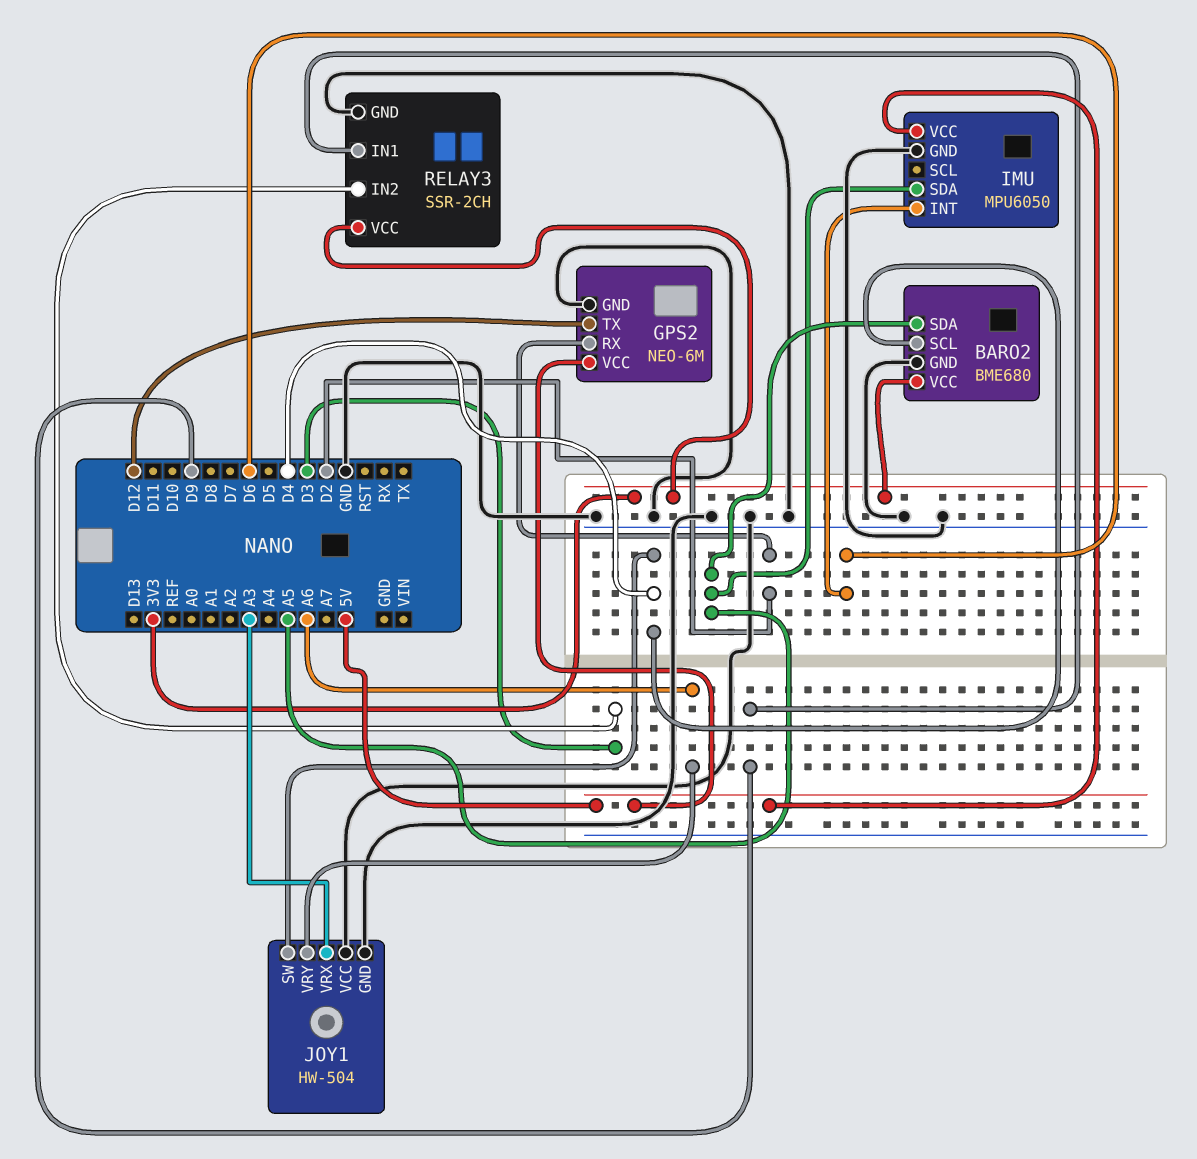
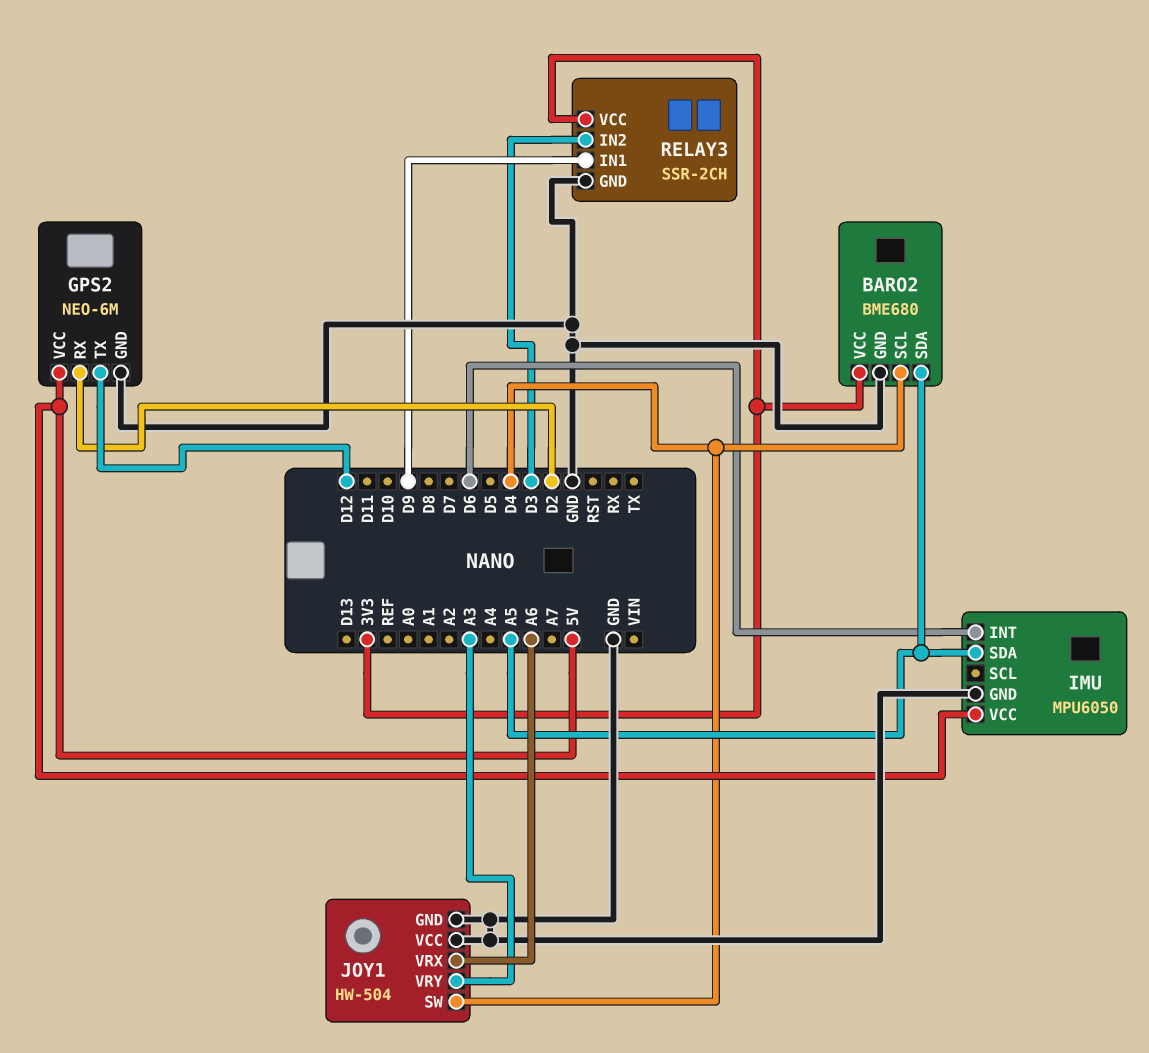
JOY1 pin VRX: A3 -> A6
JOY1 pin VRY: A6 -> A3

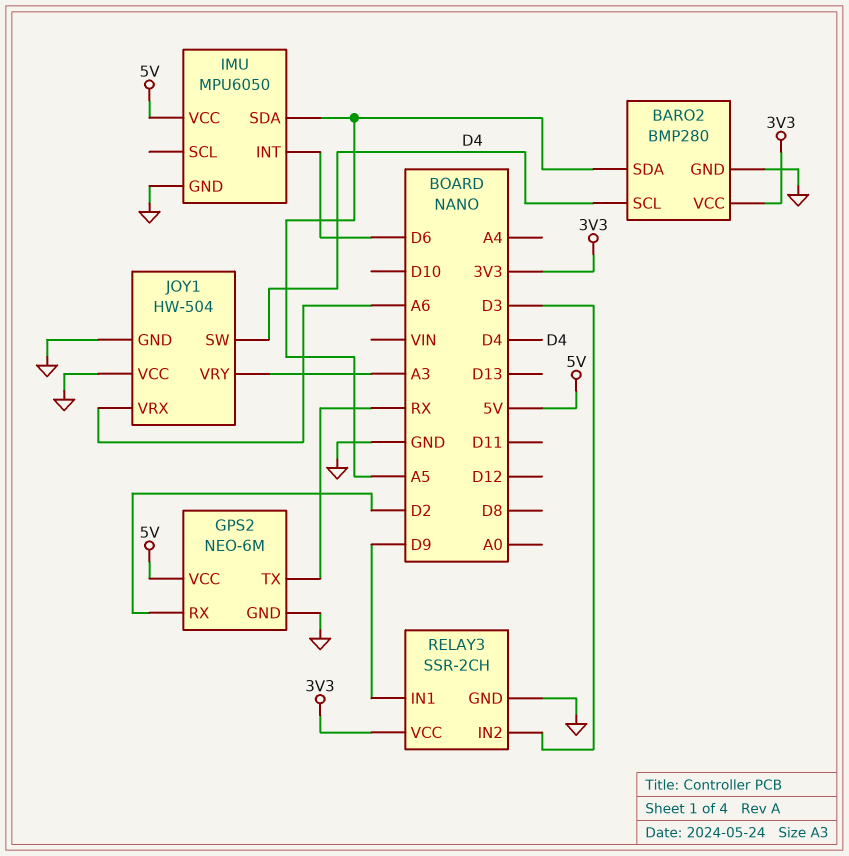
BARO2: BME680 -> BMP280
GPS2 pin TX: D12 -> RX

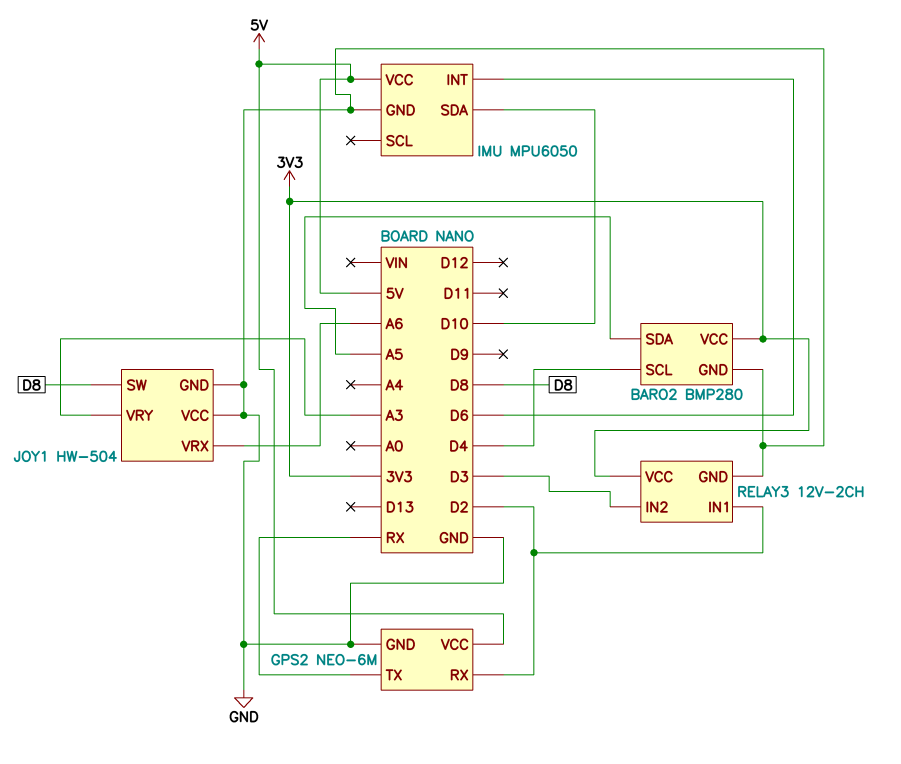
IMU pin SDA: A5 -> D10
JOY1 pin SW: D4 -> D8
RELAY3: SSR-2CH -> 12V-2CH
RELAY3 pin IN1: D9 -> D2

